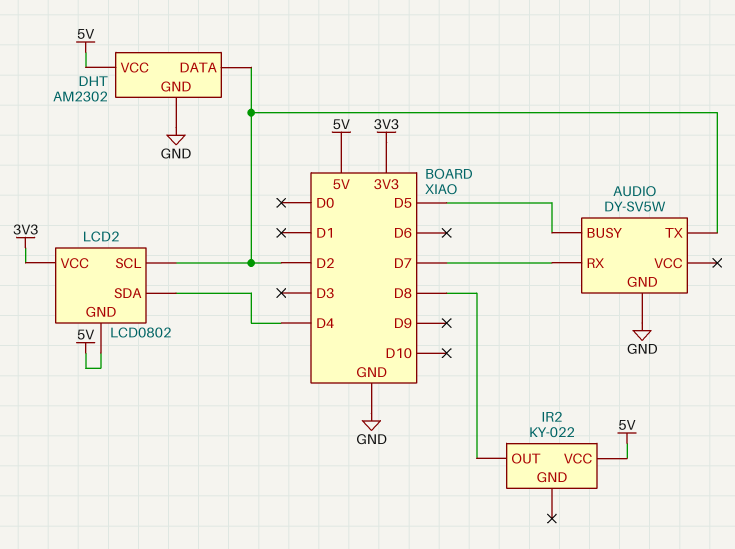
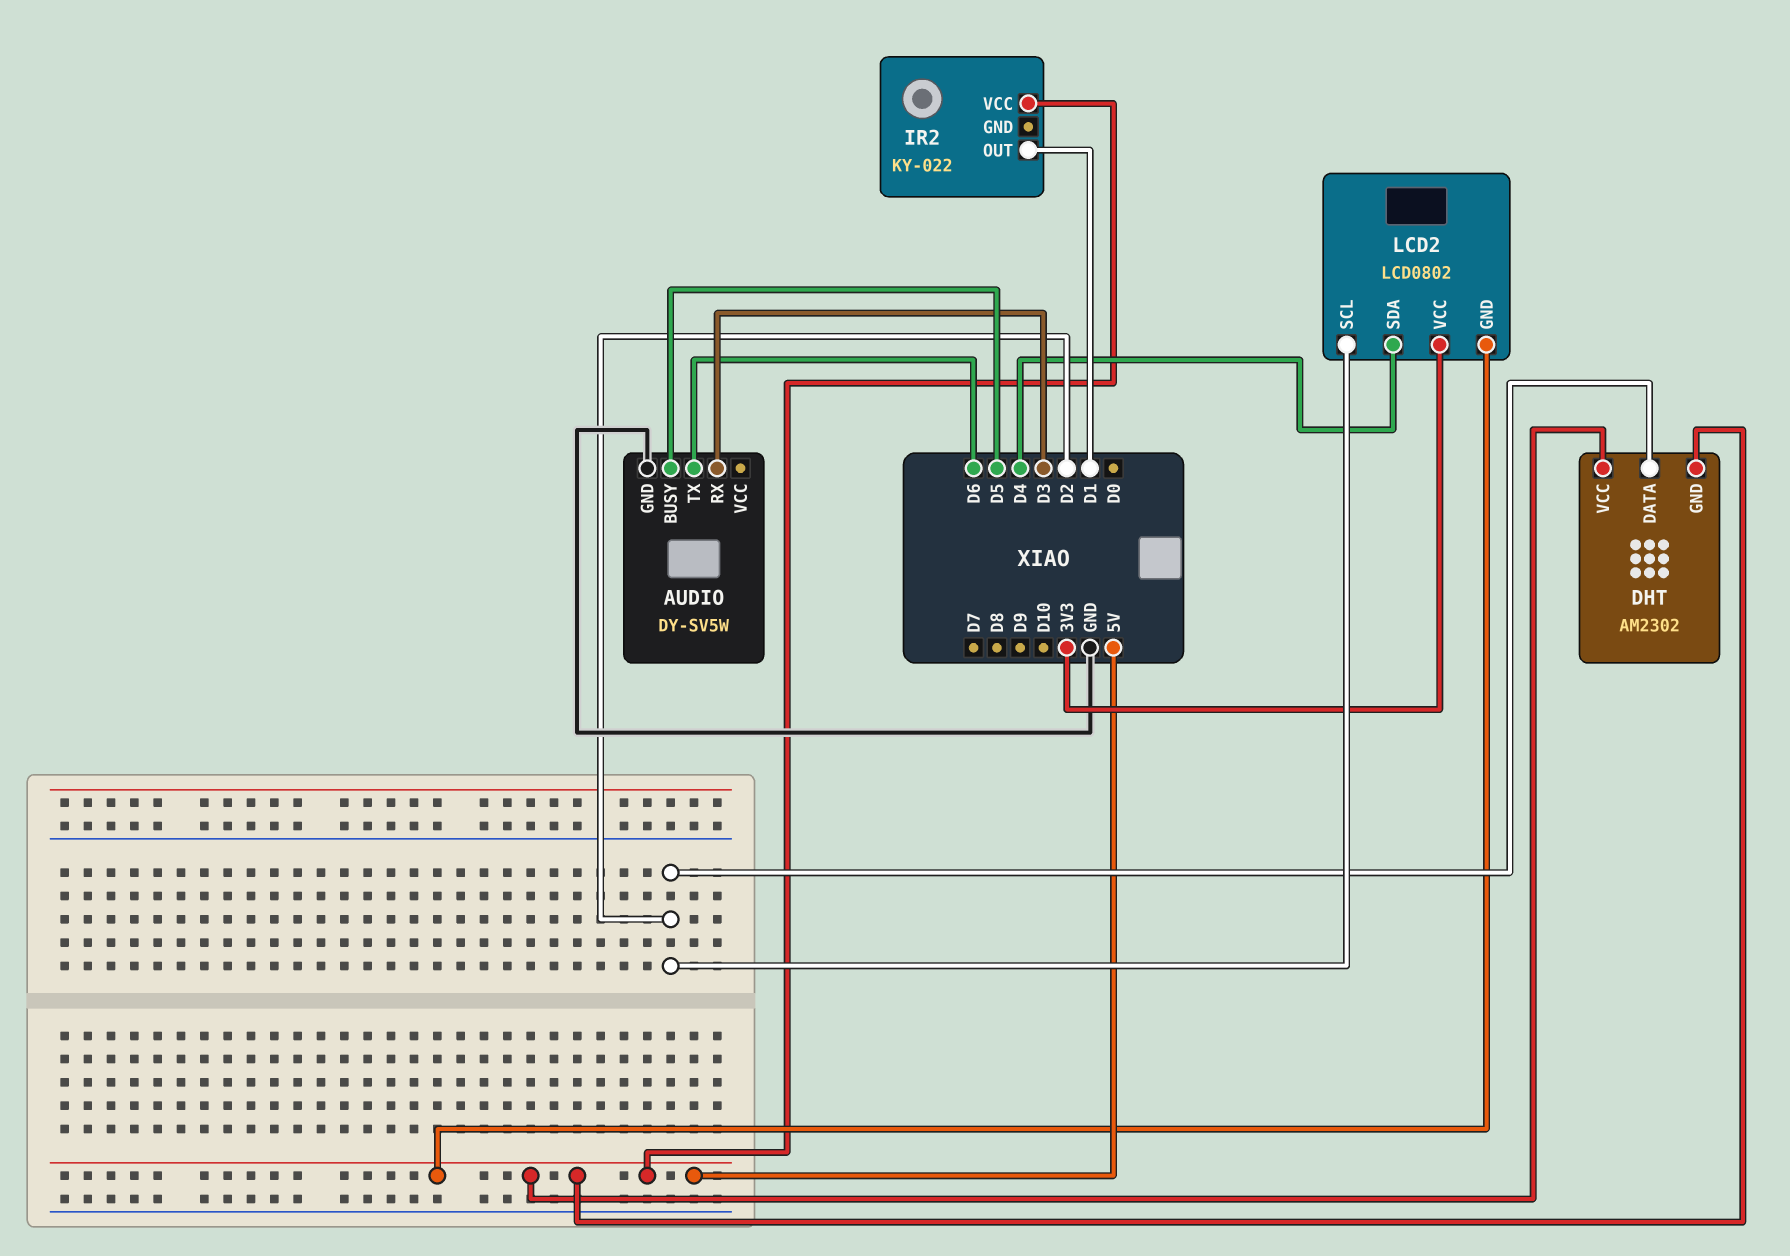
AUDIO pin RX: D7 -> D3
AUDIO pin TX: D2 -> D6
DHT pin GND: GND -> 5V
IR2 pin OUT: D8 -> D1

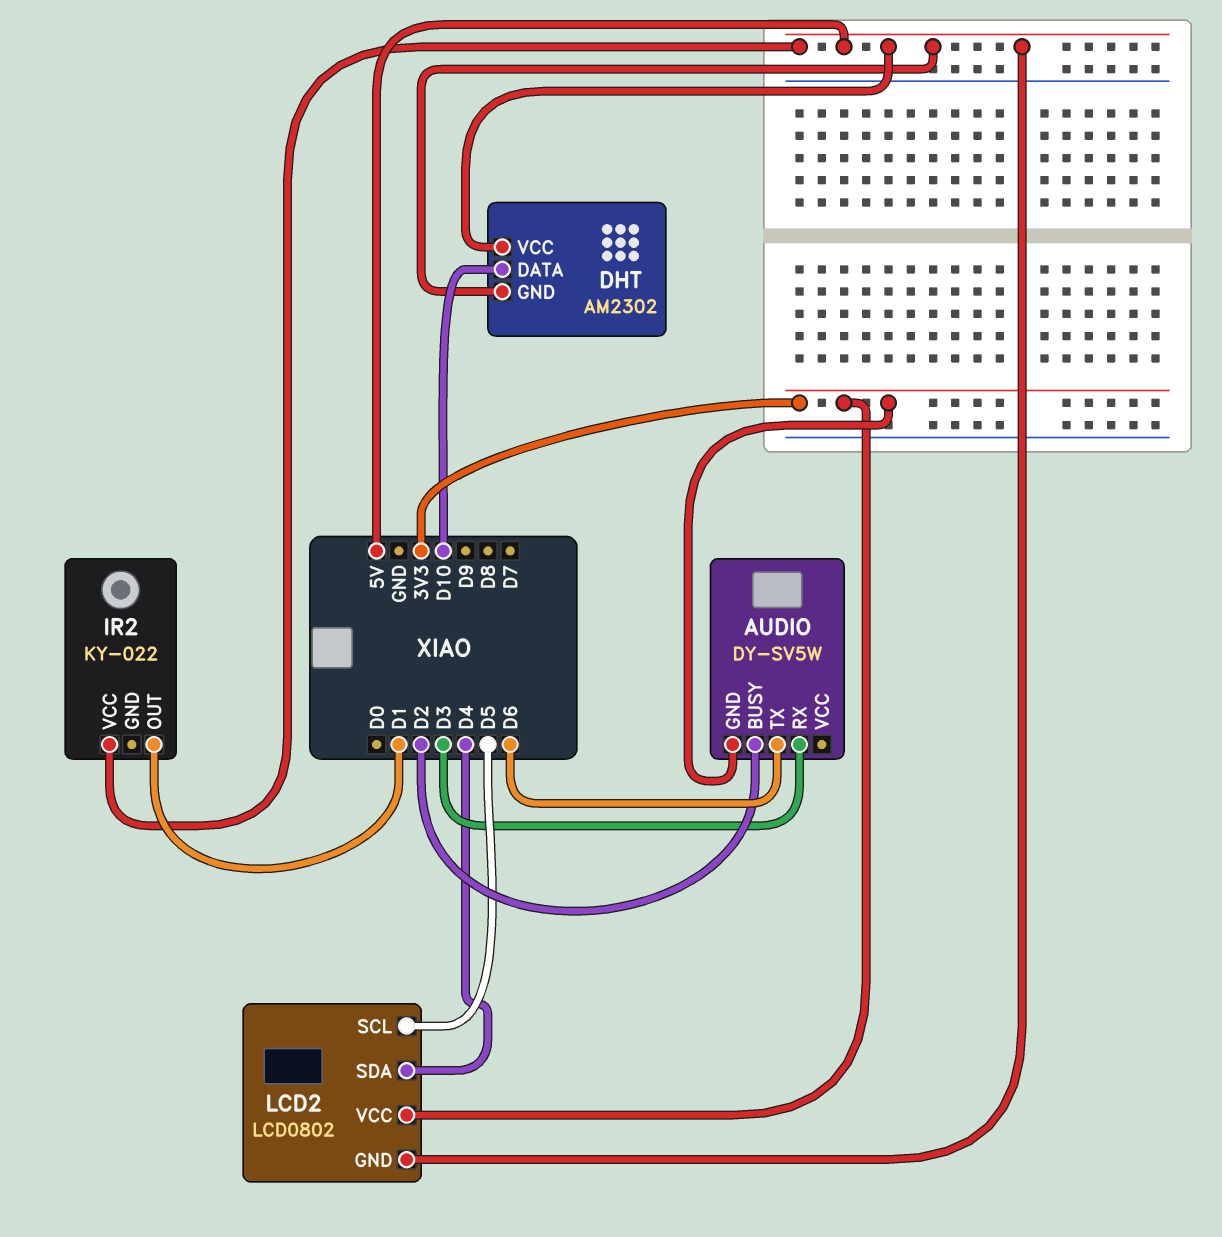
AUDIO pin BUSY: D5 -> D2
AUDIO pin GND: GND -> 3V3
DHT pin DATA: D2 -> D10
LCD2 pin SCL: D2 -> D5

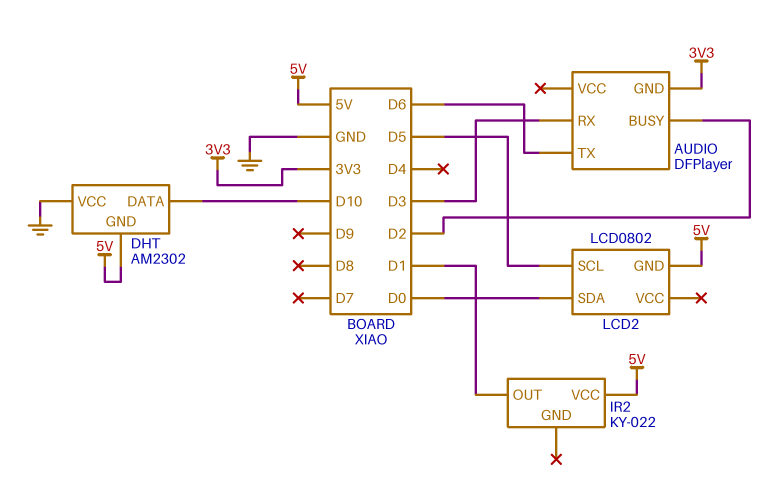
AUDIO: DY-SV5W -> DFPlayer
DHT pin VCC: 5V -> GND
LCD2 pin SDA: D4 -> D0
LCD2 pin VCC: 3V3 -> none

